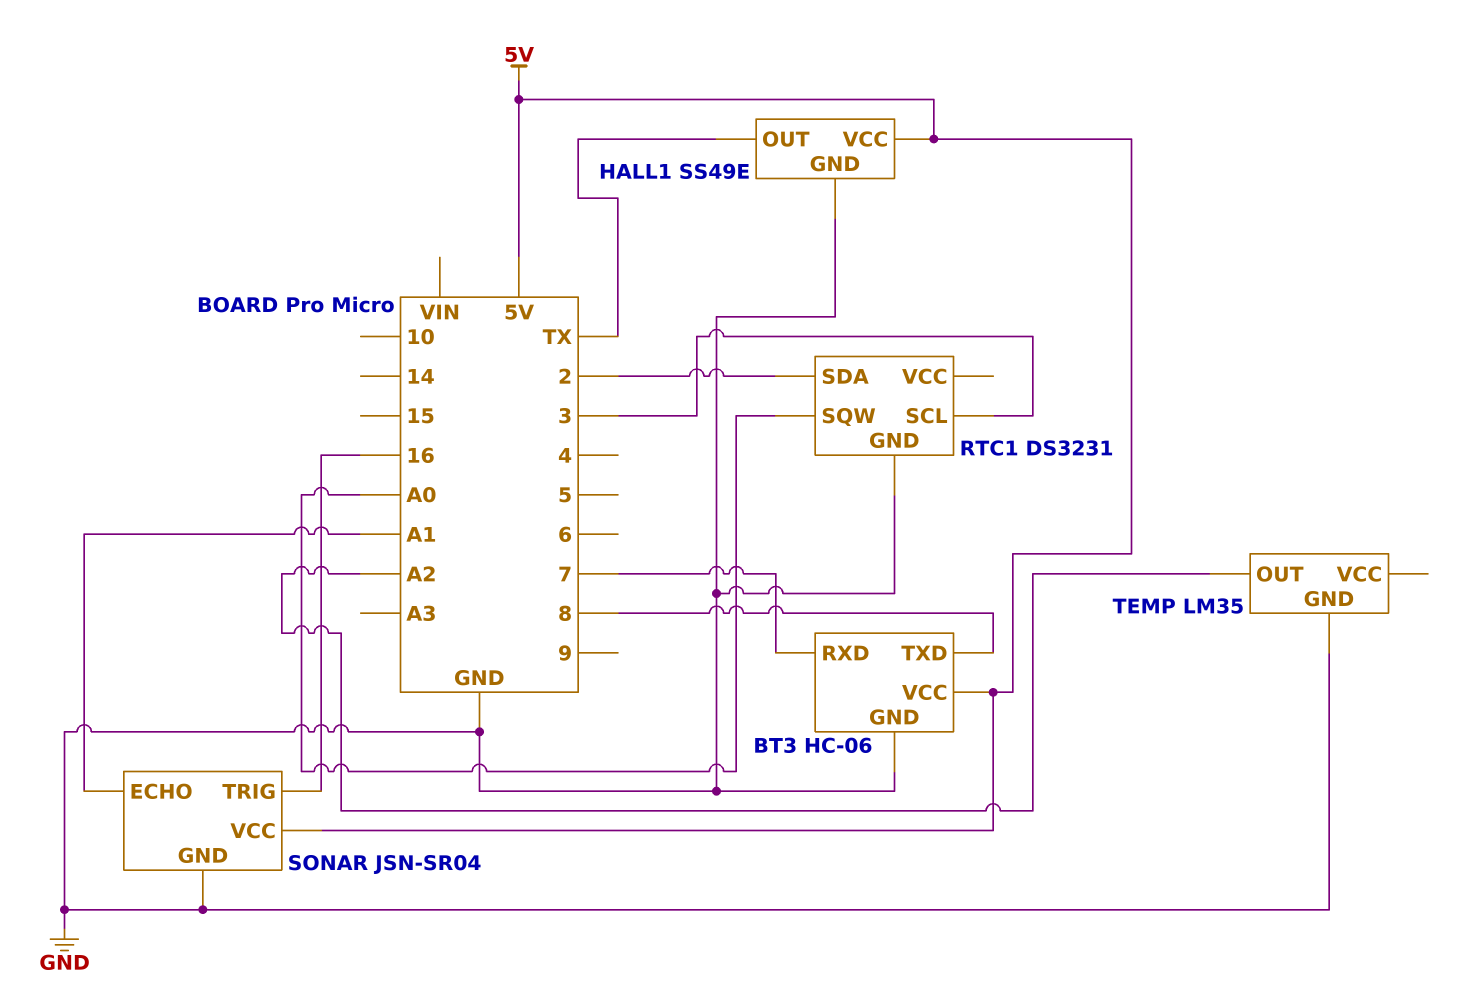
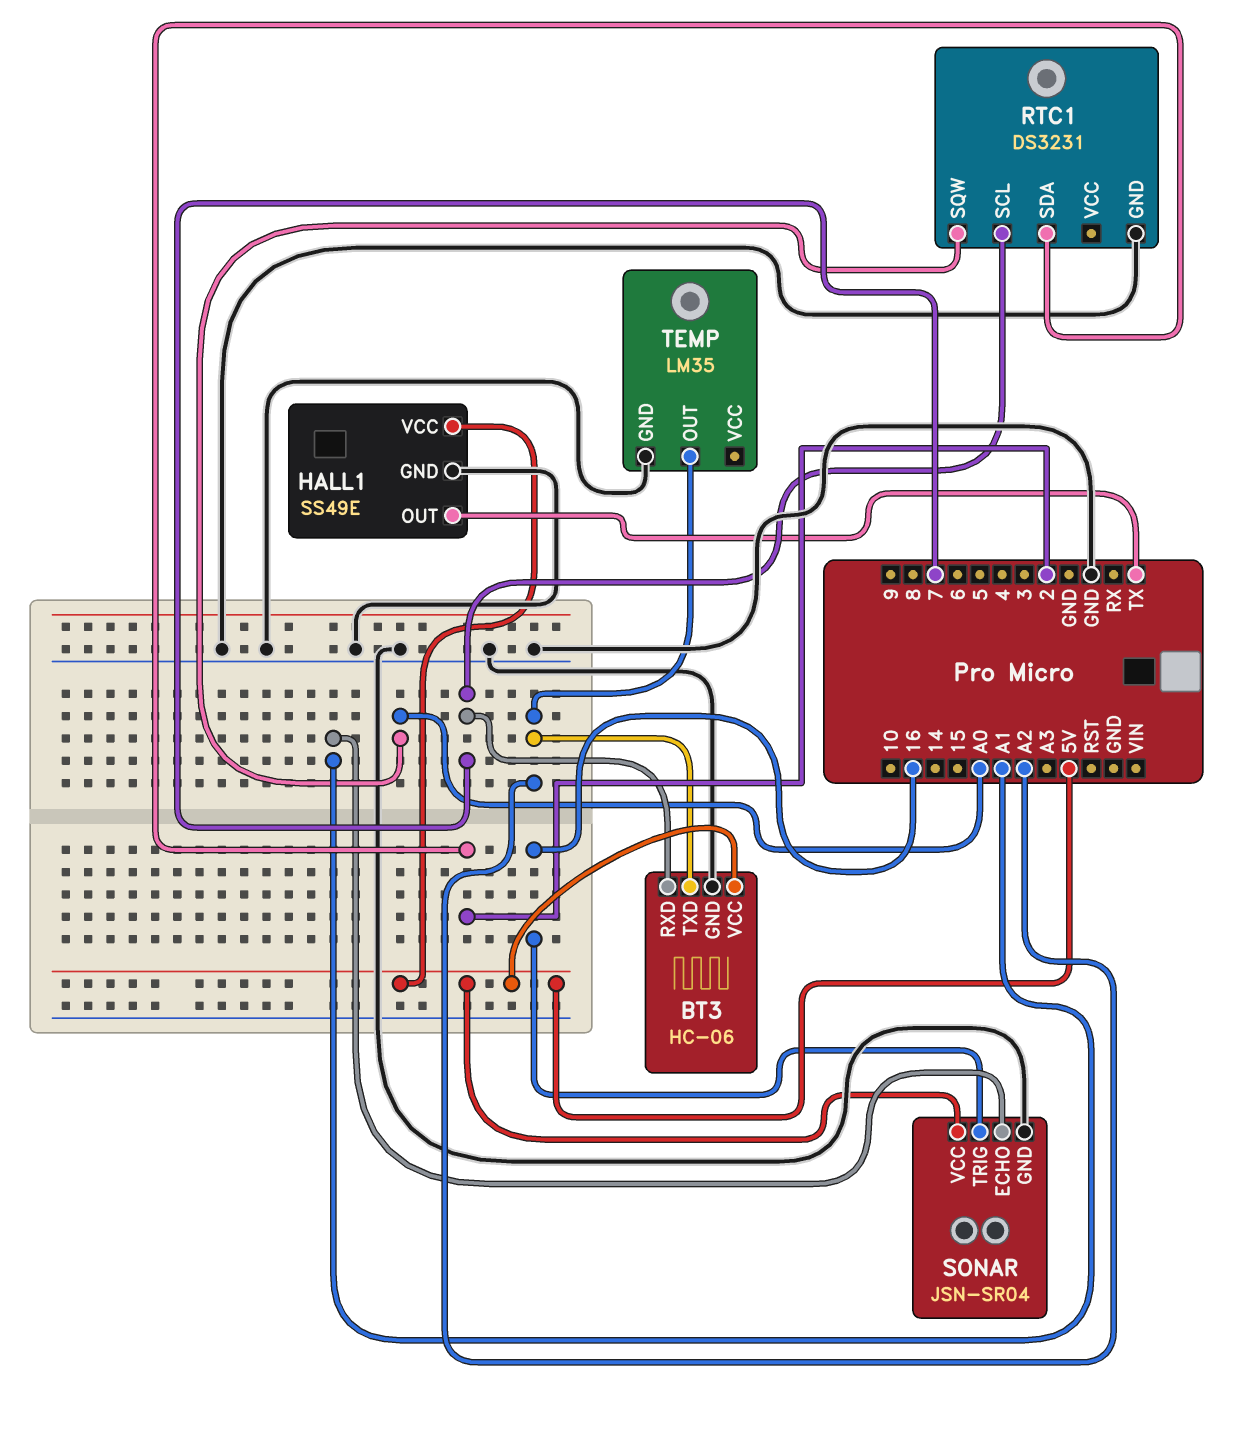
BT3 pin TXD: 8 -> A2
RTC1 pin SCL: 3 -> 7

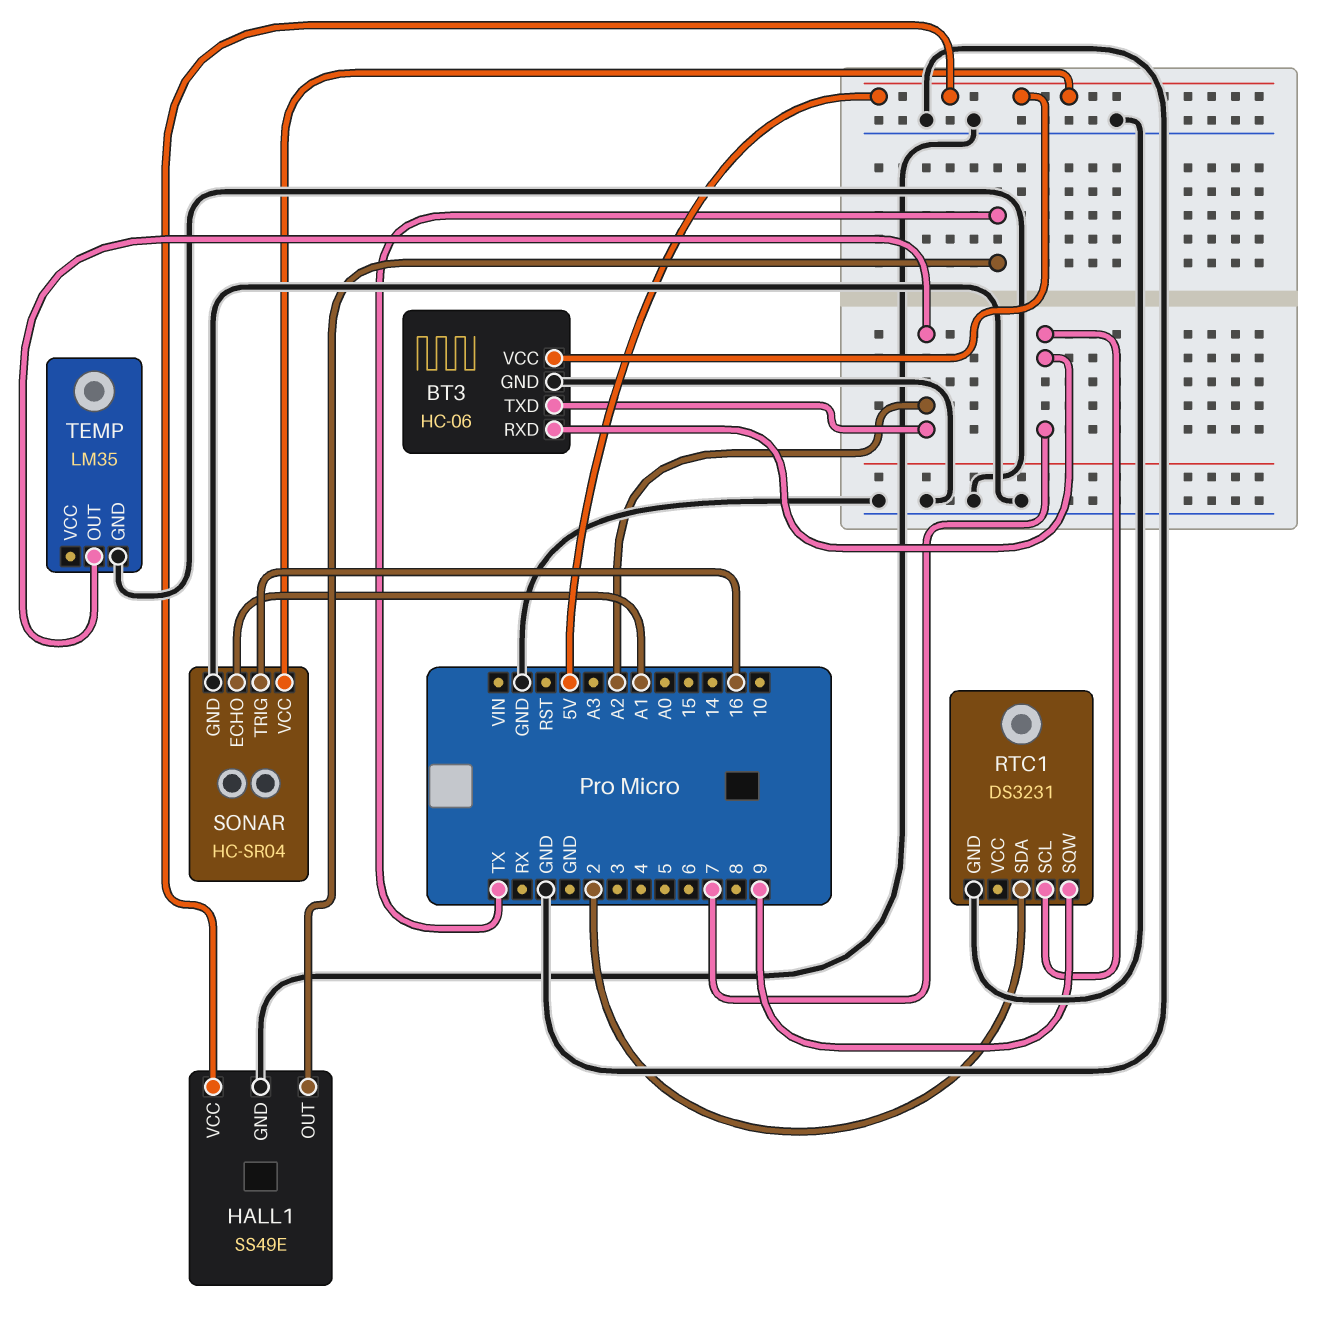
RTC1 pin SQW: A0 -> 9
SONAR: JSN-SR04 -> HC-SR04

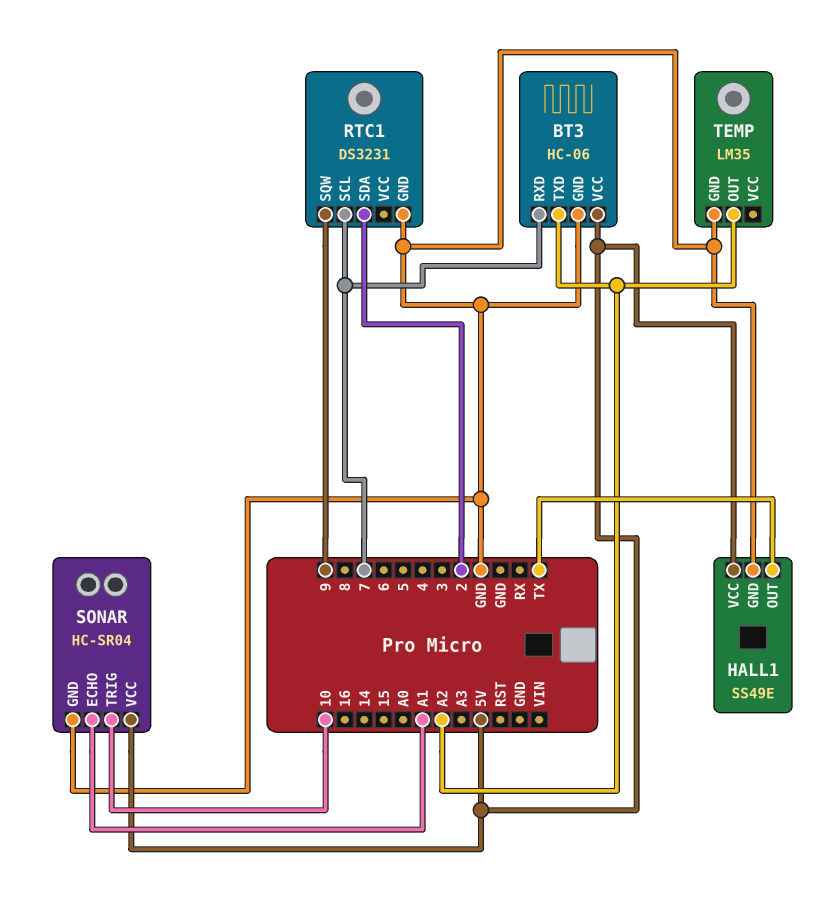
SONAR pin TRIG: 16 -> 10

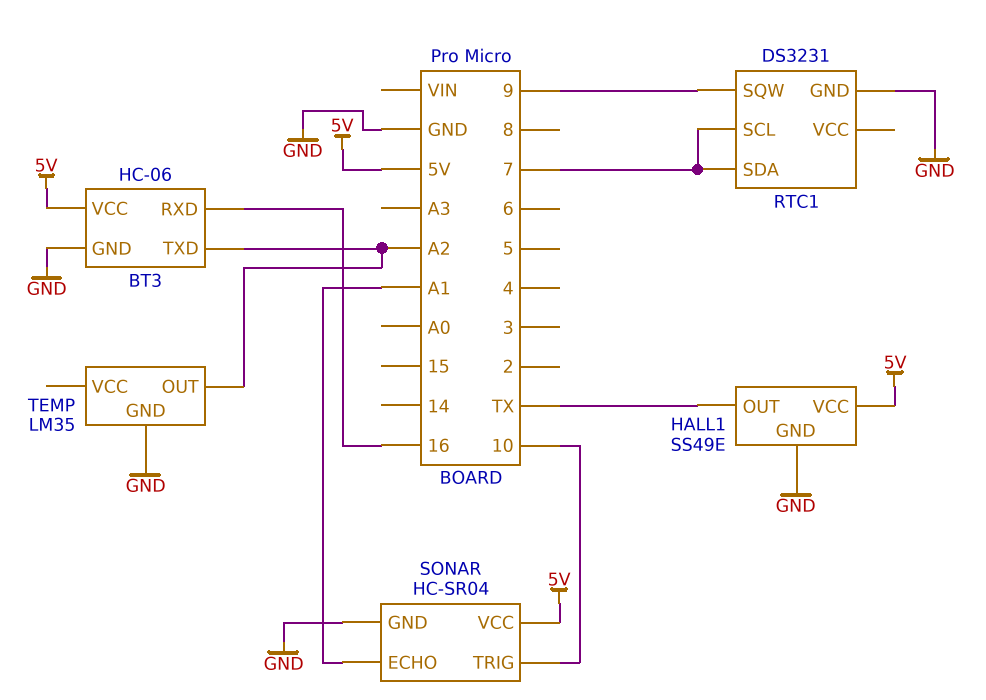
BT3 pin RXD: 7 -> 16
RTC1 pin SDA: 2 -> 7

